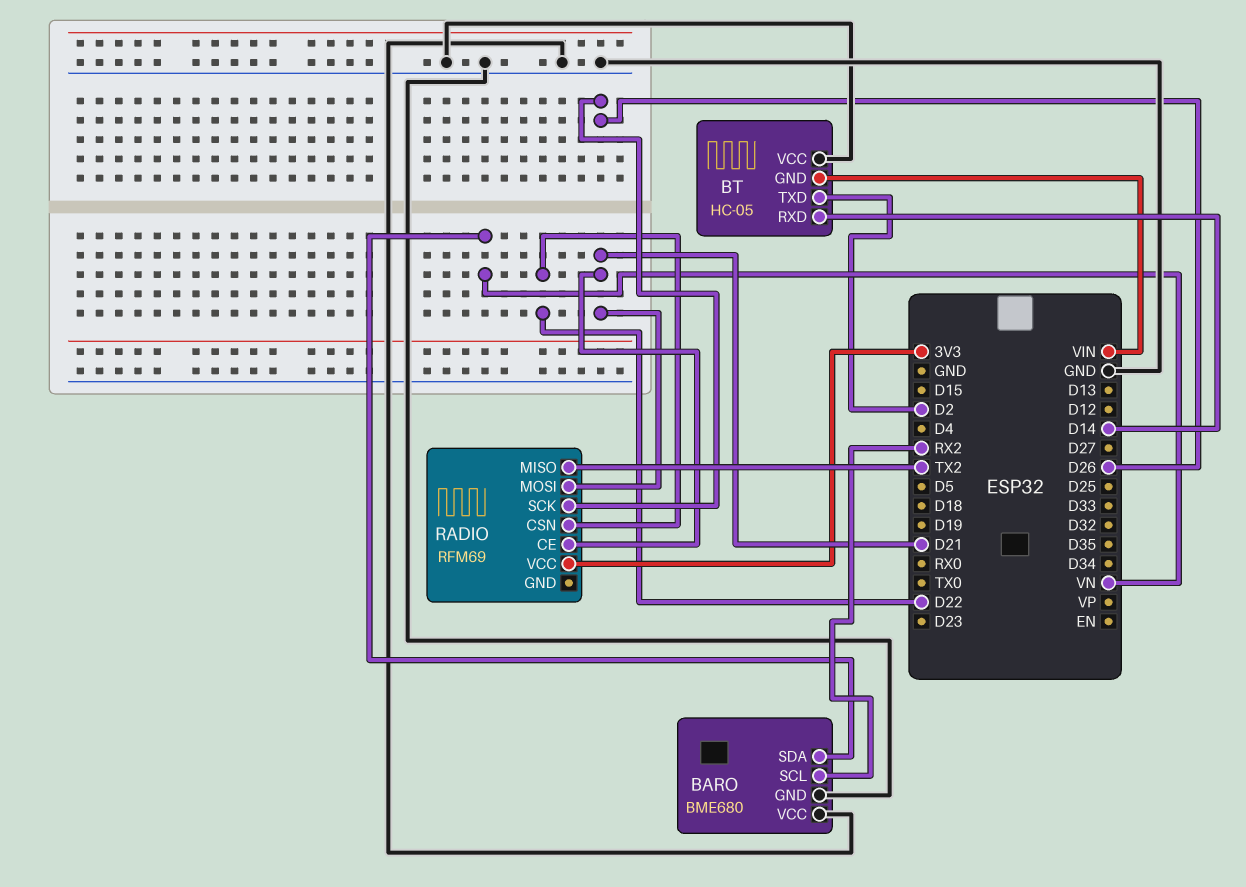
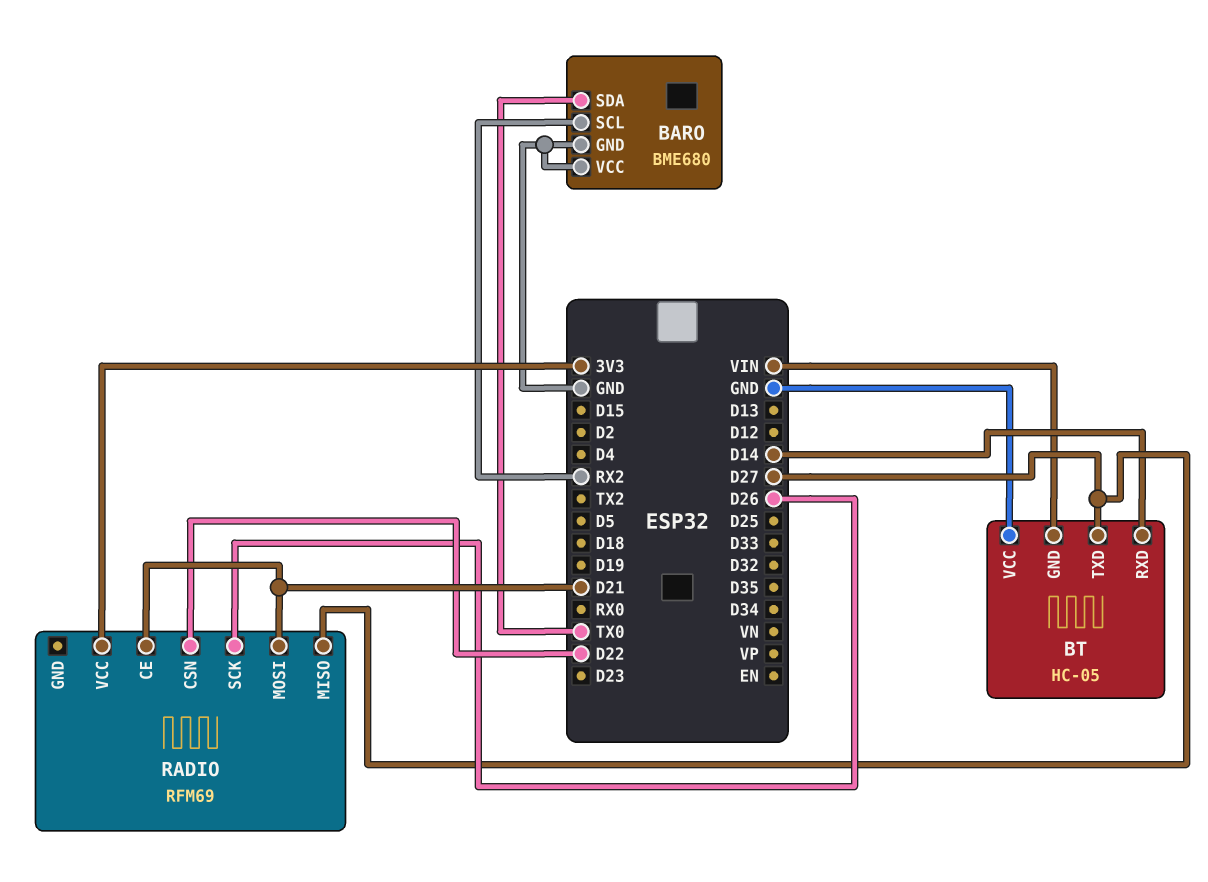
BARO pin SDA: VN -> TX0
BT pin TXD: D2 -> D27
RADIO pin MISO: TX2 -> D27

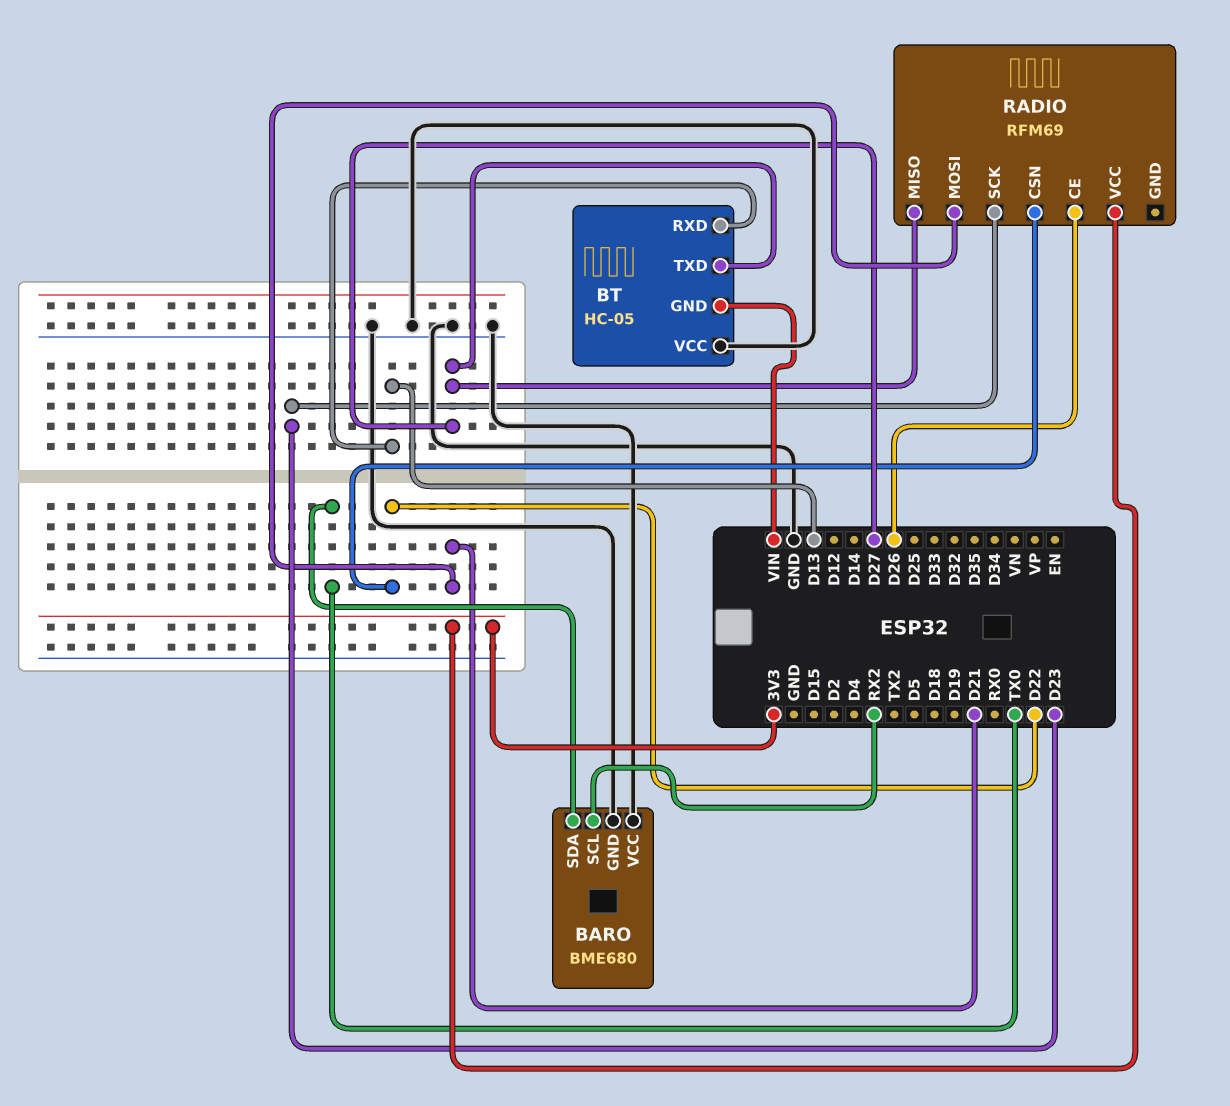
BT pin RXD: D14 -> D13
RADIO pin CE: D21 -> D26
RADIO pin SCK: D26 -> D23

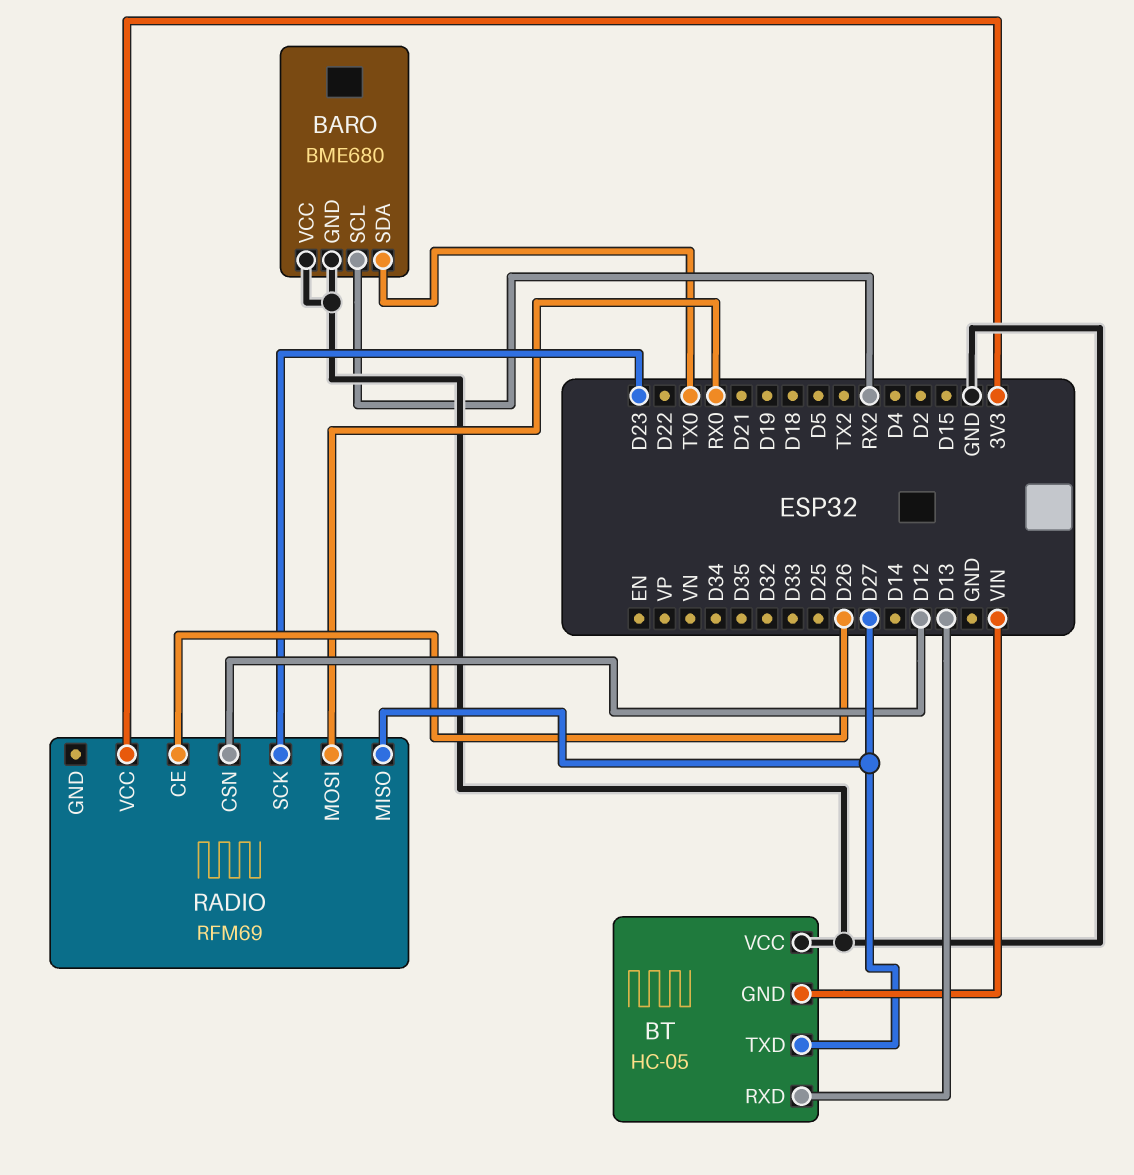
RADIO pin CSN: D22 -> D12
RADIO pin MOSI: D21 -> RX0

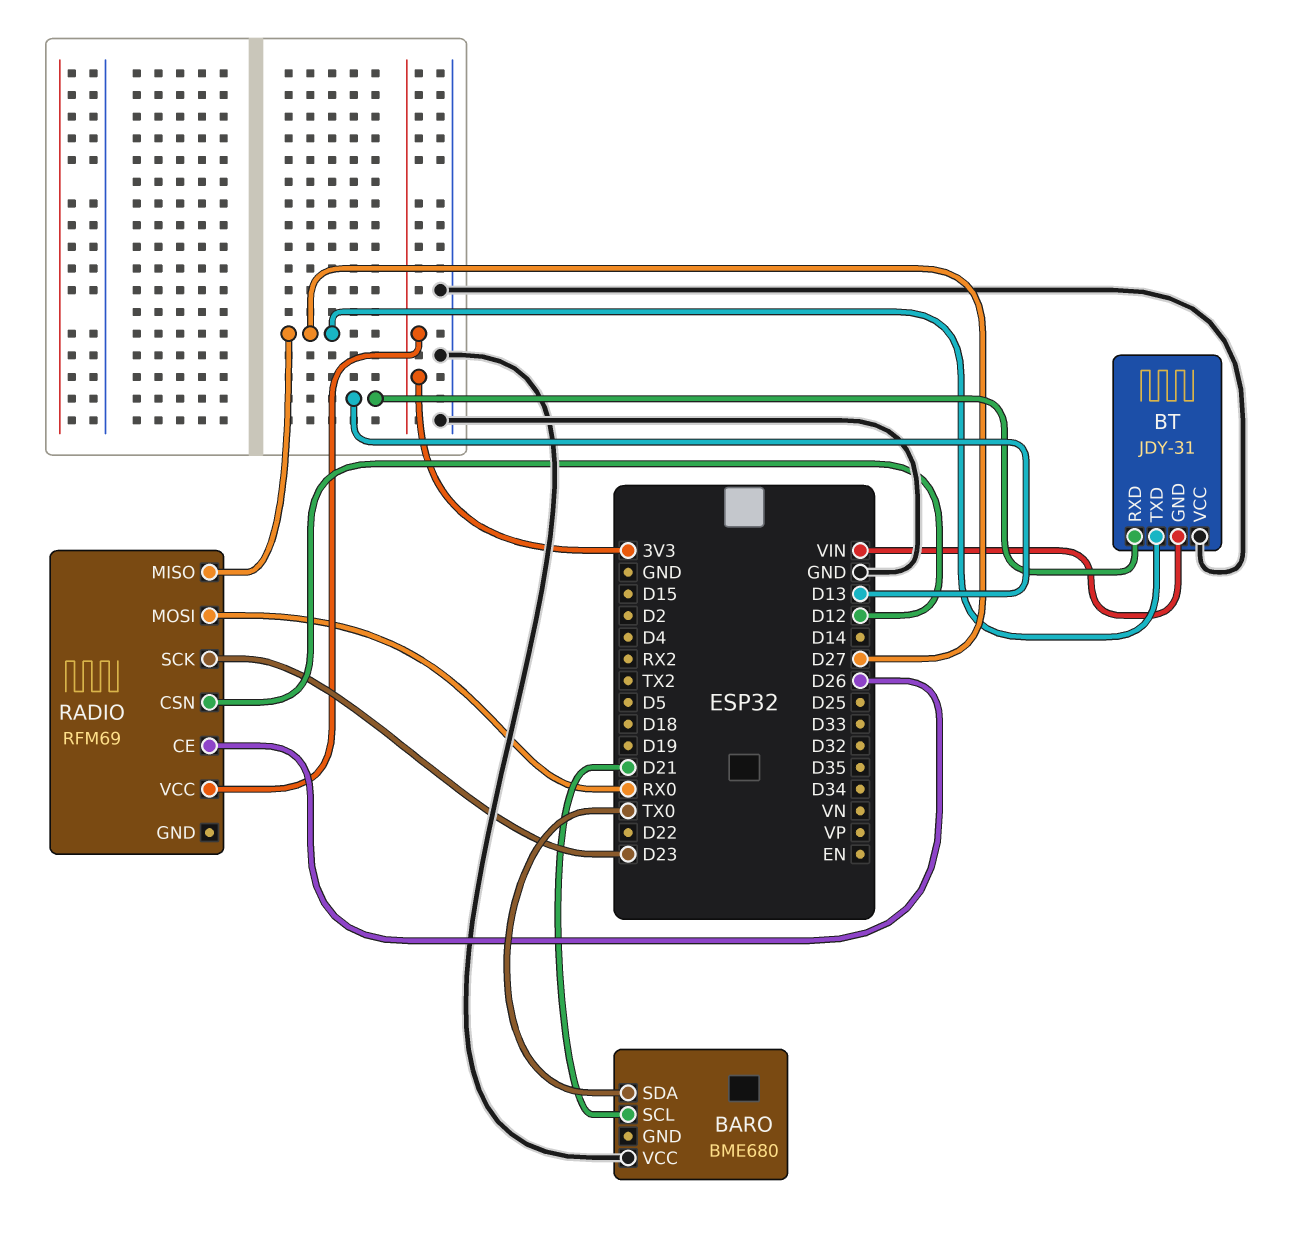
BARO pin GND: GND -> none
BARO pin SCL: RX2 -> D21
BT: HC-05 -> JDY-31

